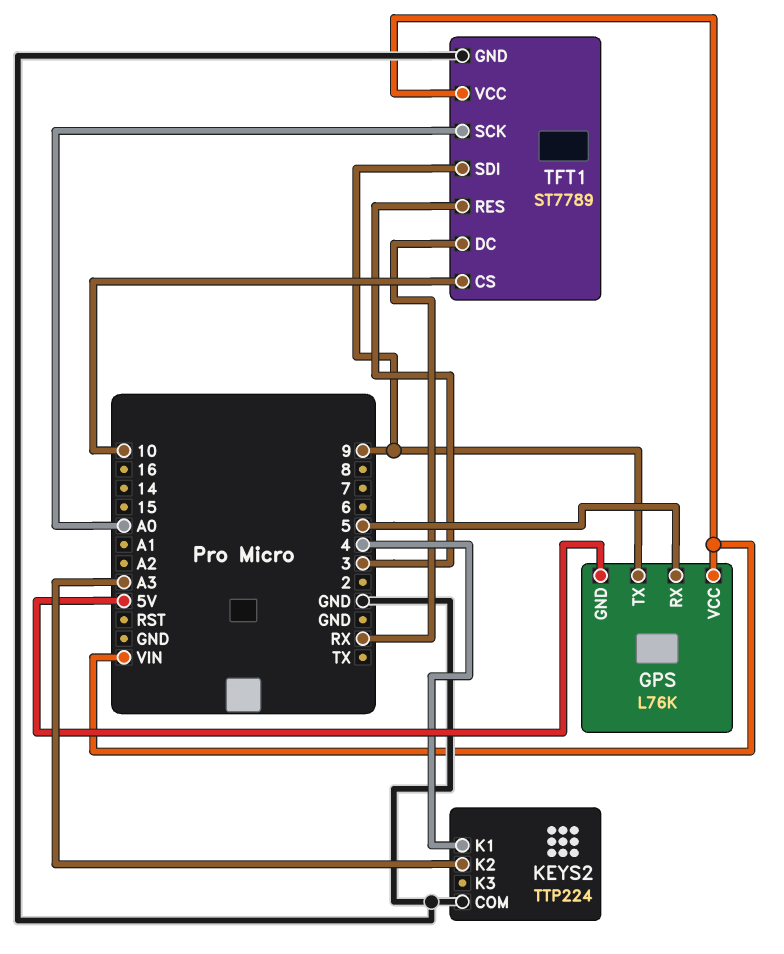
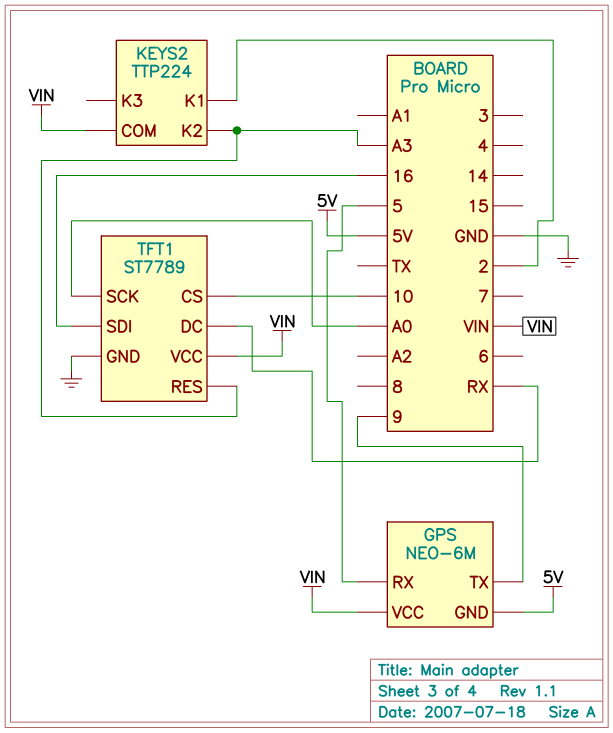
GPS: L76K -> NEO-6M
KEYS2 pin COM: GND -> VIN
KEYS2 pin K1: 4 -> 2
TFT1 pin RES: 3 -> A3
TFT1 pin SDI: 9 -> 16

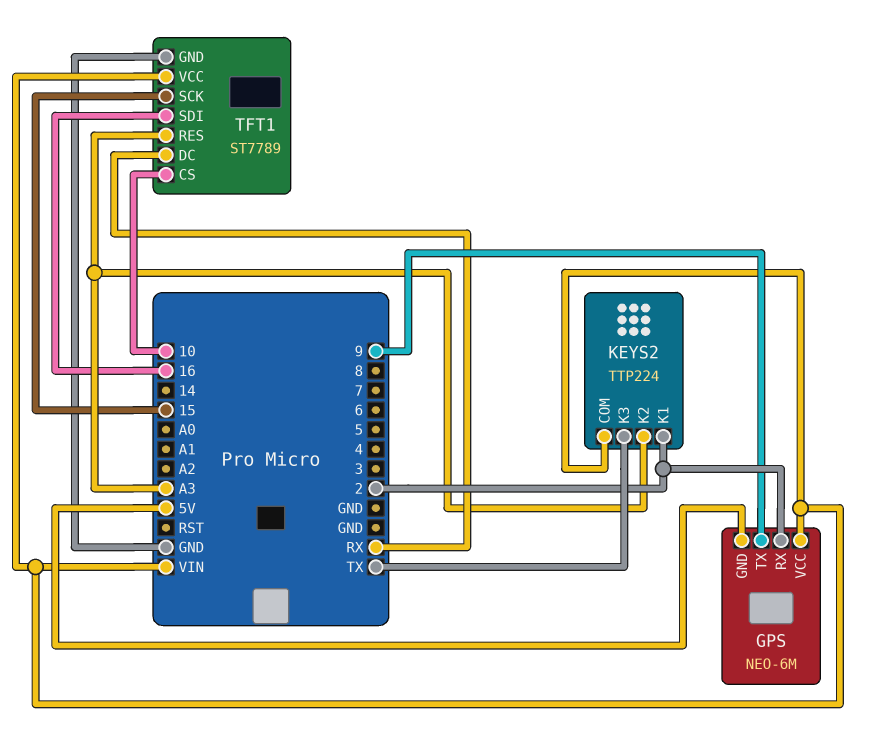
GPS pin RX: 5 -> 2
KEYS2 pin K3: none -> TX
TFT1 pin SCK: A0 -> 15

